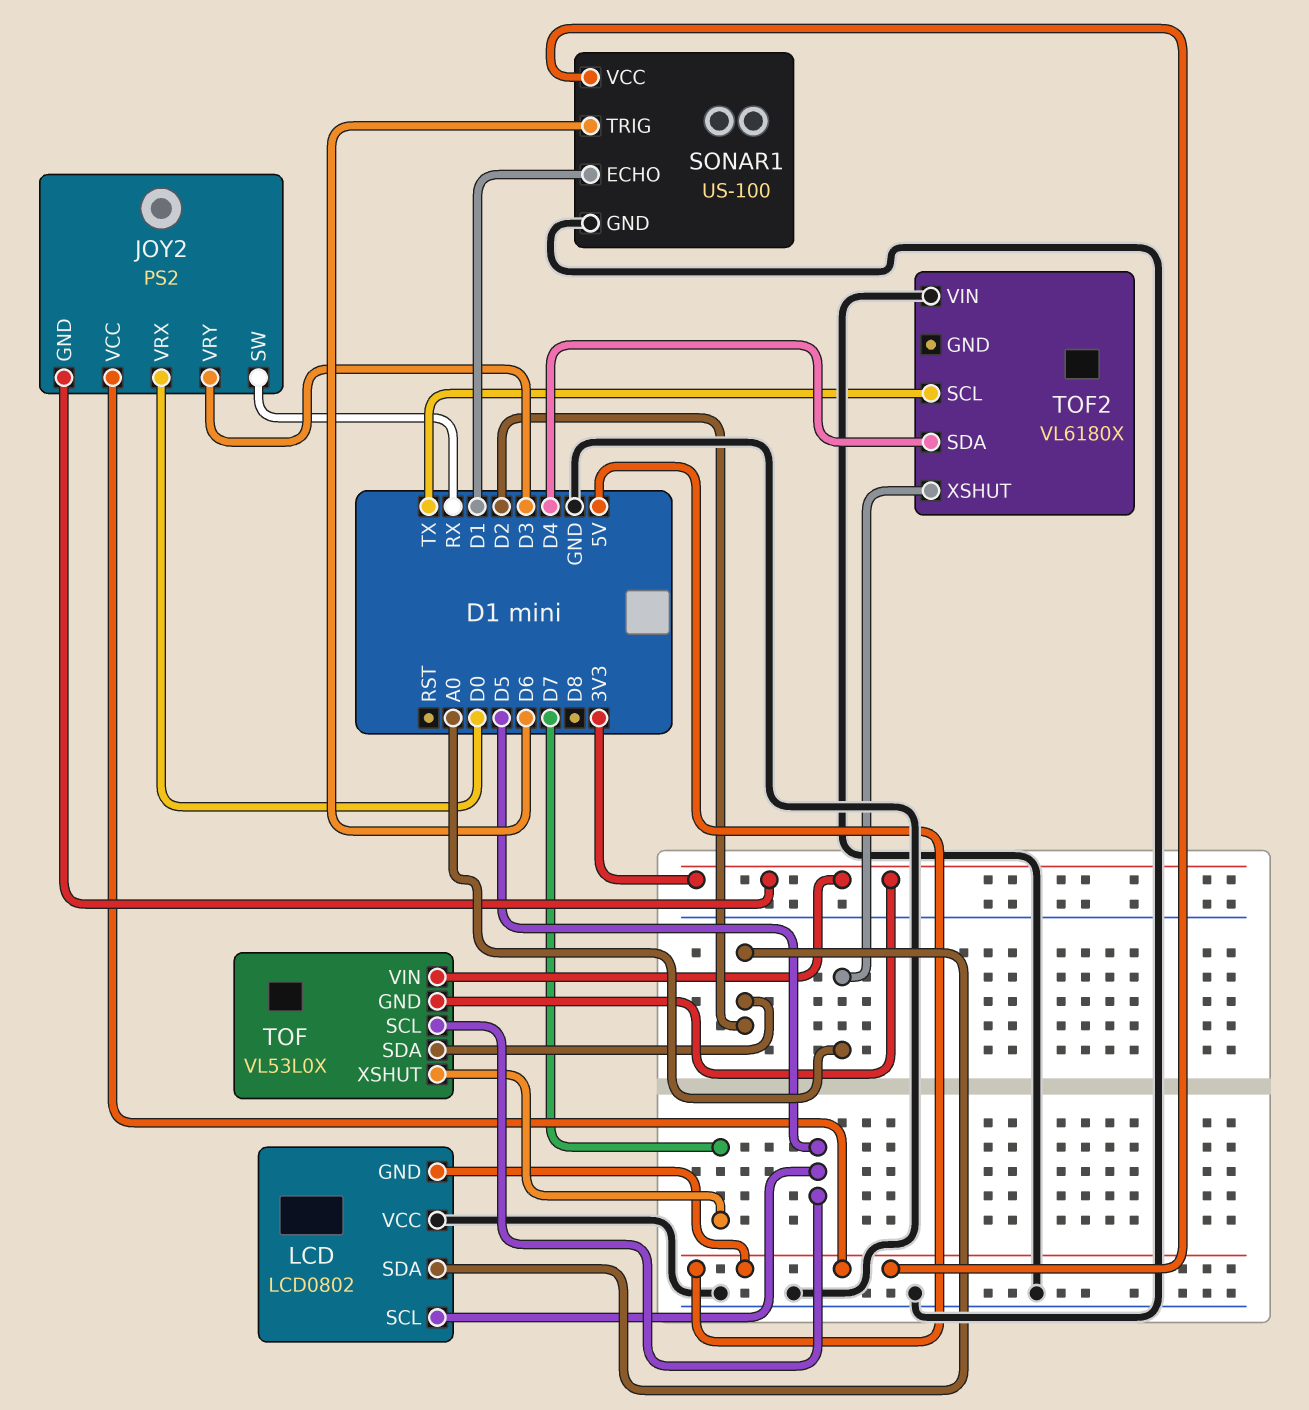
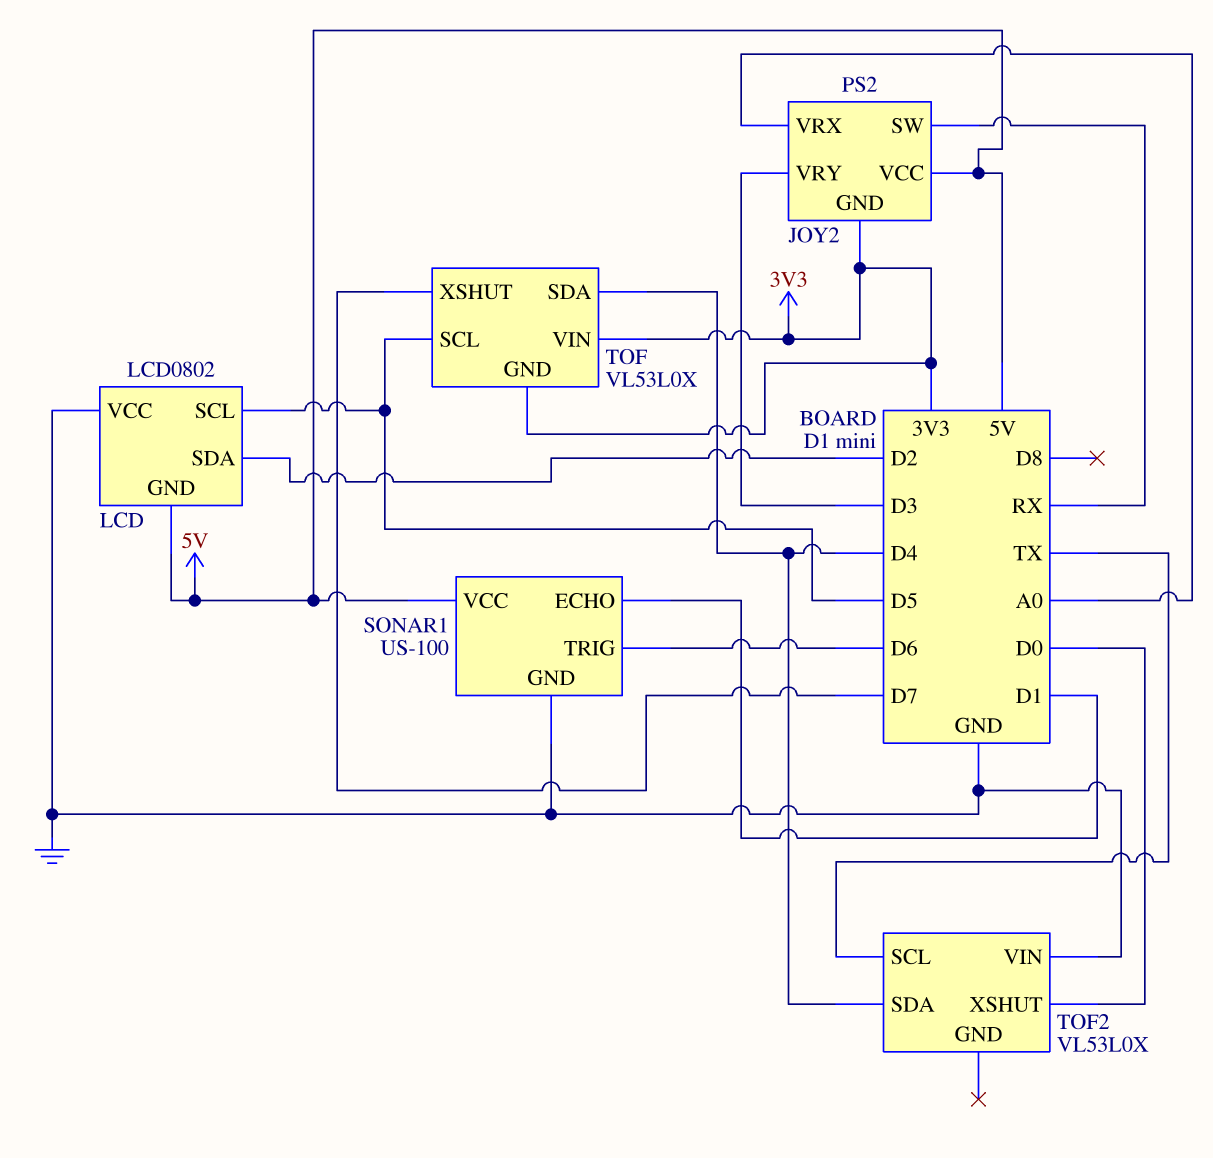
JOY2 pin VRX: D0 -> A0
TOF pin SDA: D2 -> D4
TOF2: VL6180X -> VL53L0X
TOF2 pin XSHUT: A0 -> D0

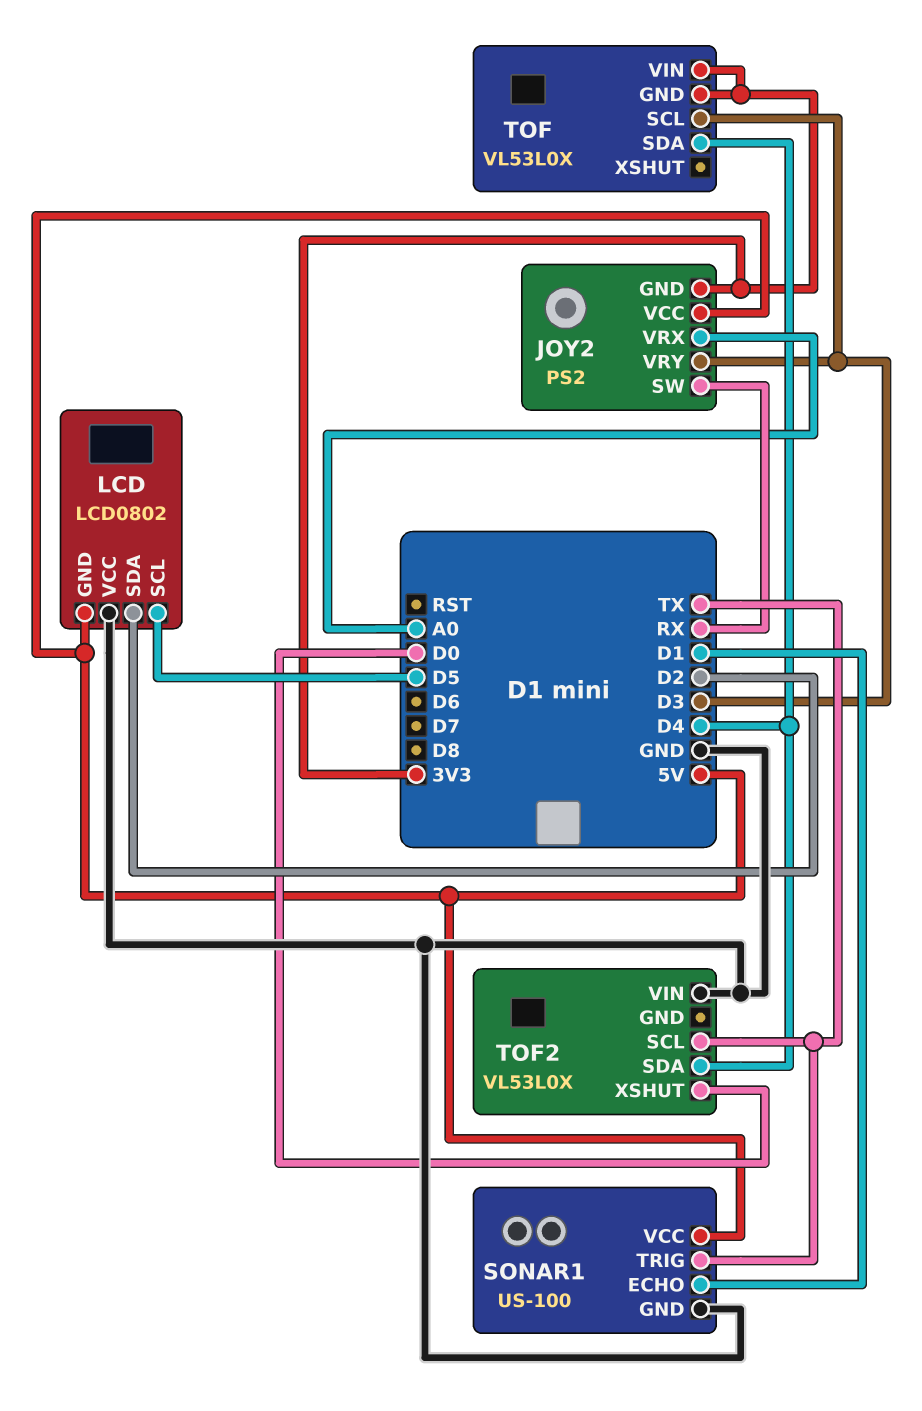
SONAR1 pin TRIG: D6 -> TX
TOF pin SCL: D5 -> D3
TOF pin XSHUT: D7 -> none

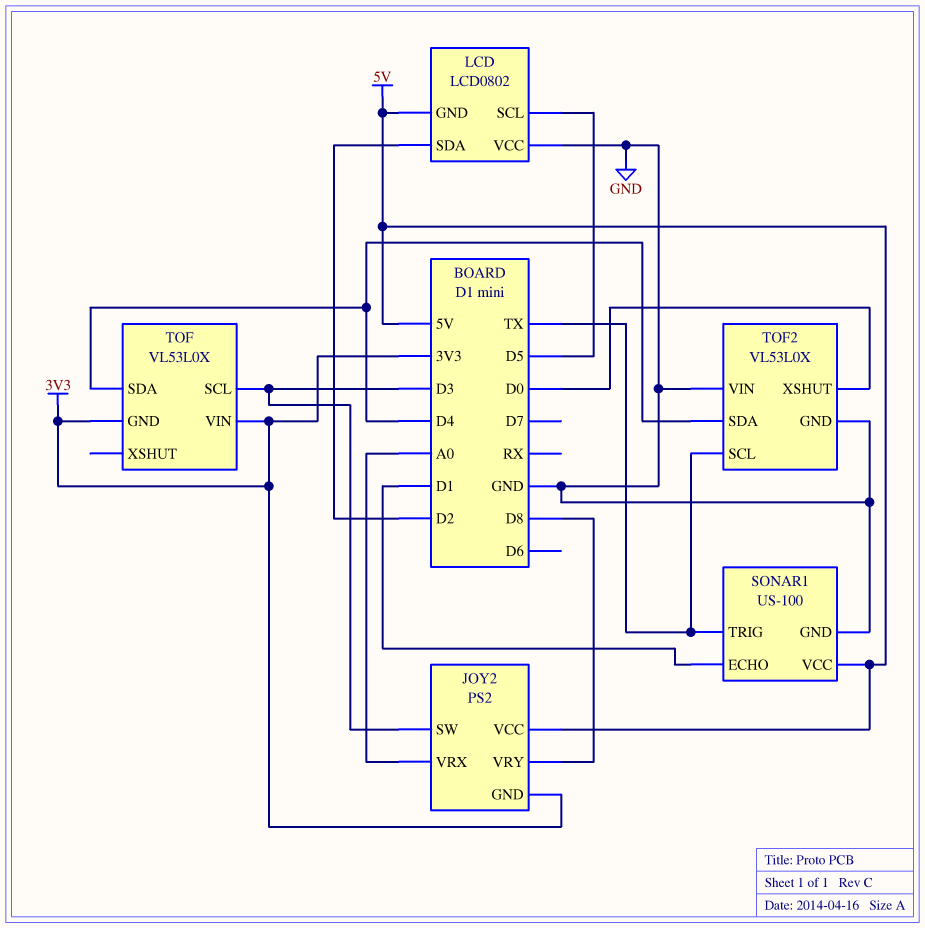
JOY2 pin SW: RX -> D3
JOY2 pin VRY: D3 -> D8
TOF2 pin GND: none -> GND

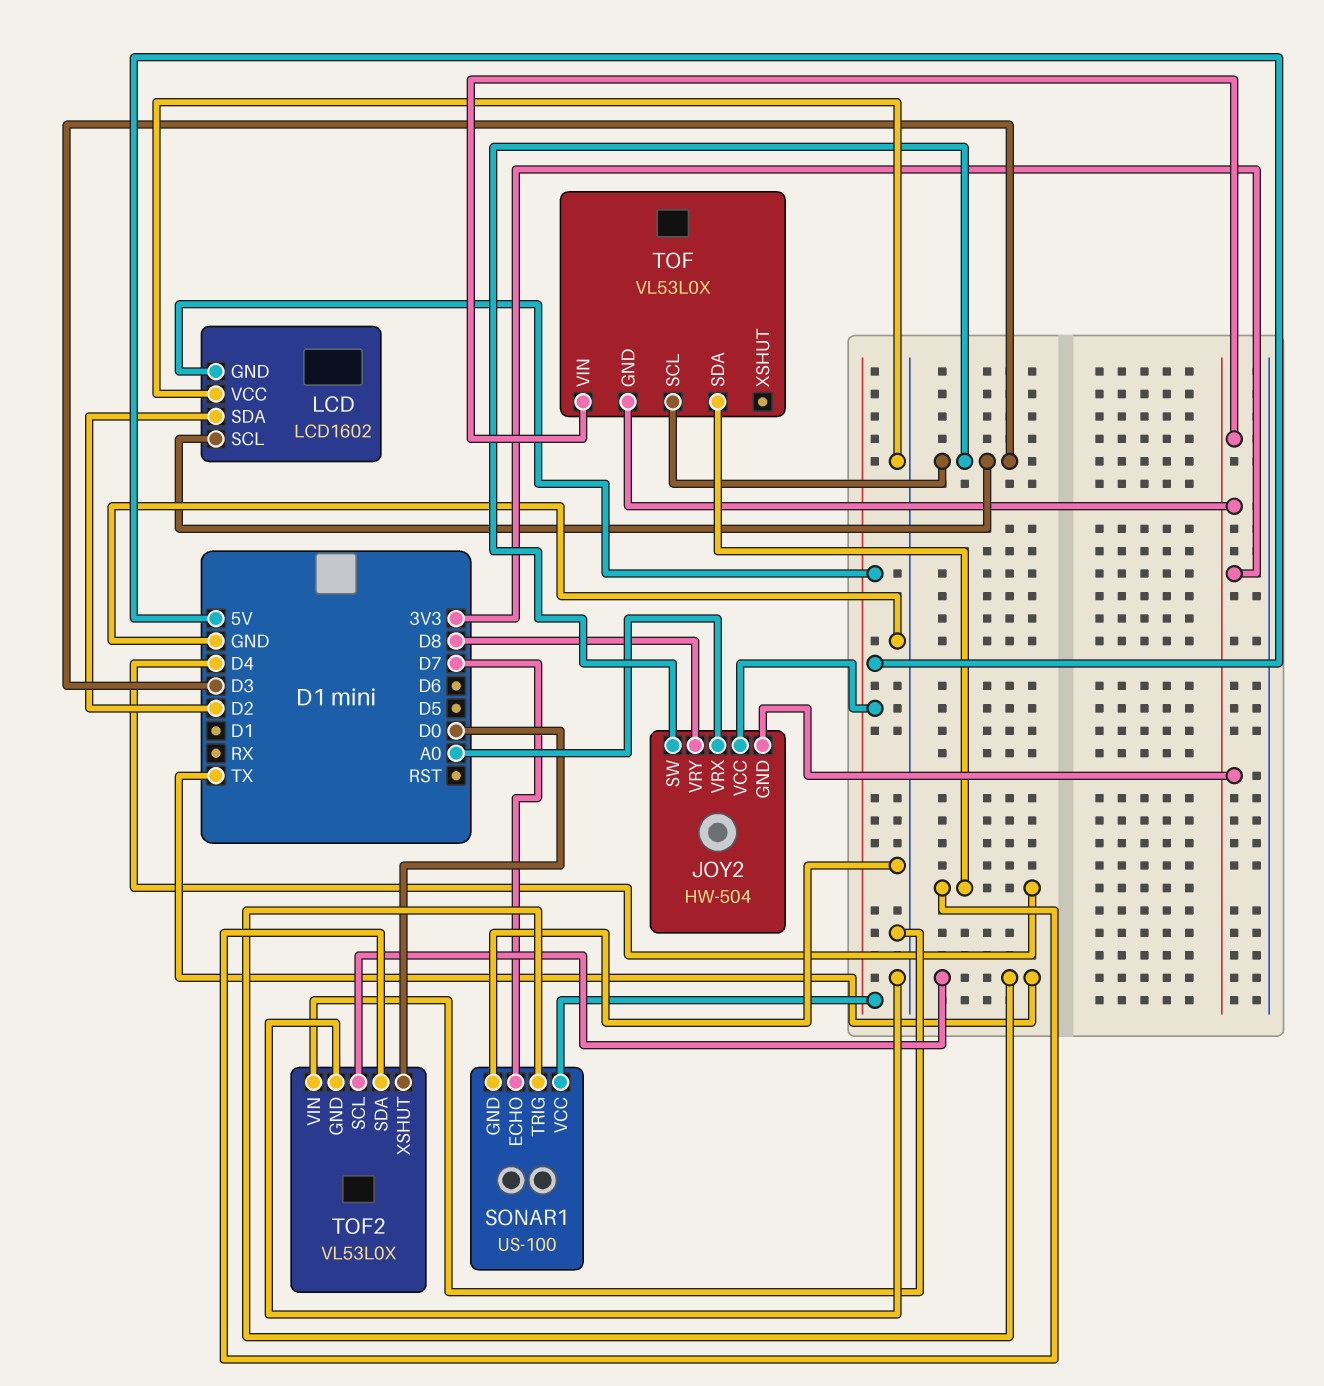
JOY2: PS2 -> HW-504
LCD: LCD0802 -> LCD1602
LCD pin SCL: D5 -> D3
SONAR1 pin ECHO: D1 -> D7

